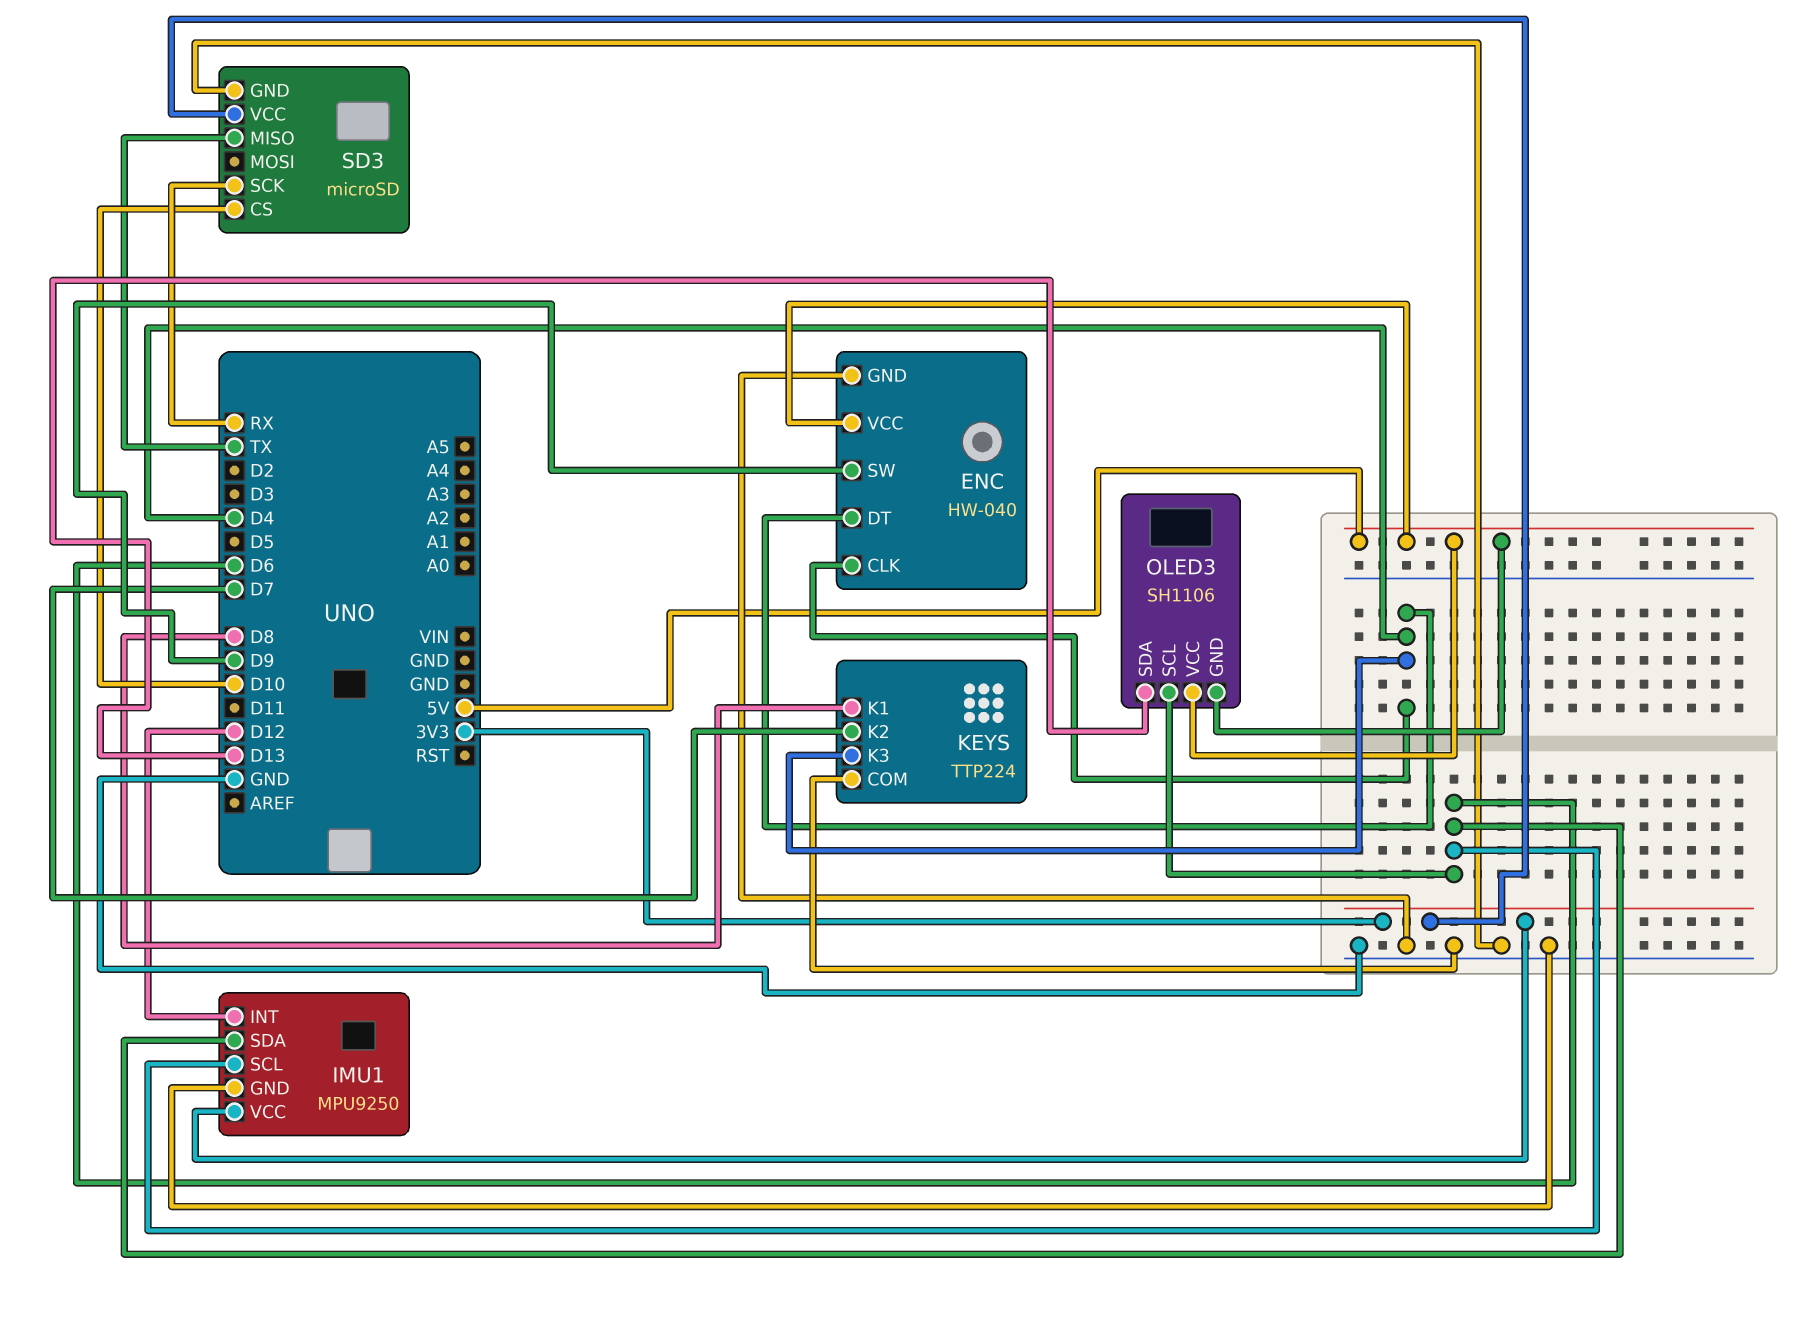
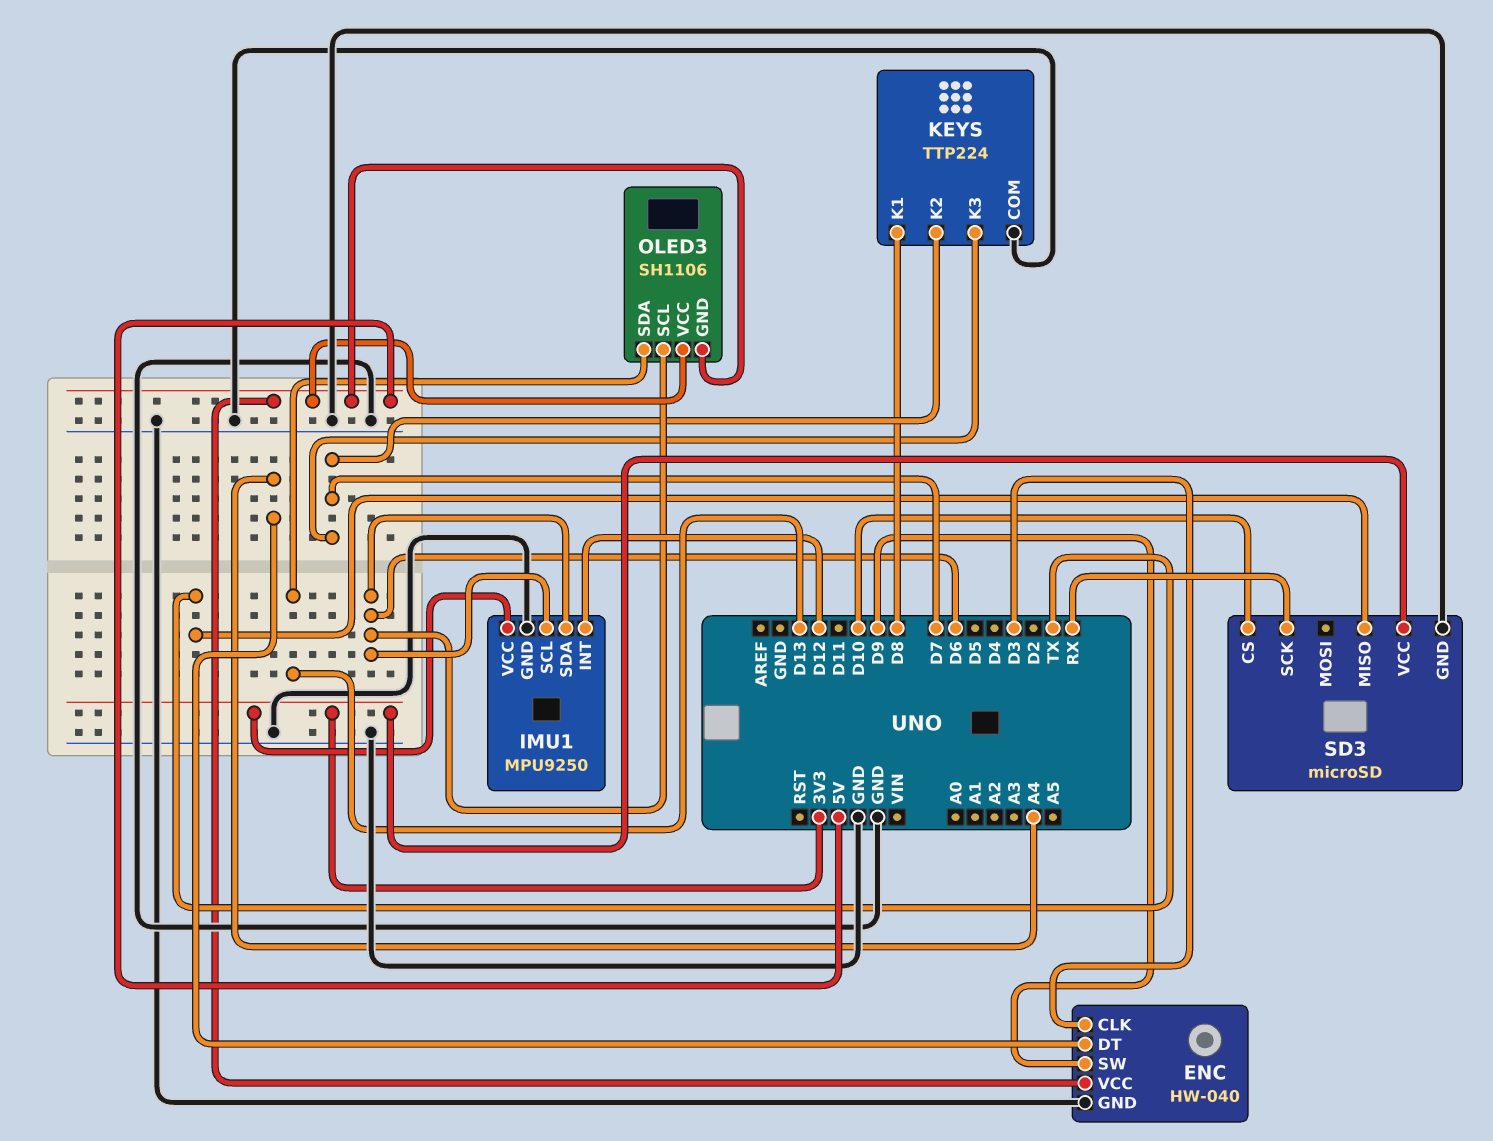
ENC pin CLK: D4 -> D3
ENC pin DT: D4 -> A4
KEYS pin K3: D4 -> D7

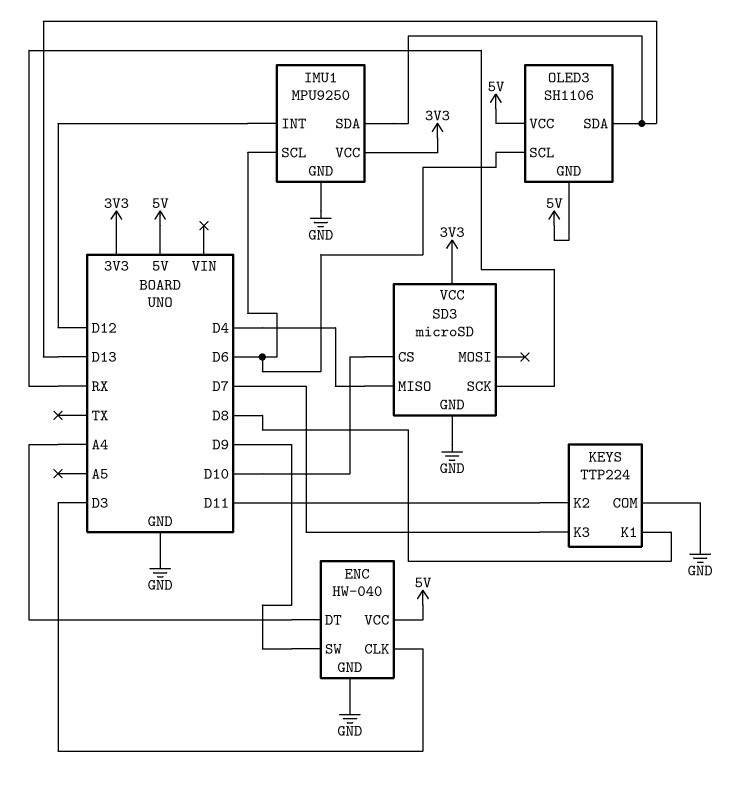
IMU1 pin SDA: D6 -> D13
KEYS pin K2: D7 -> D11
SD3 pin MISO: TX -> D4

